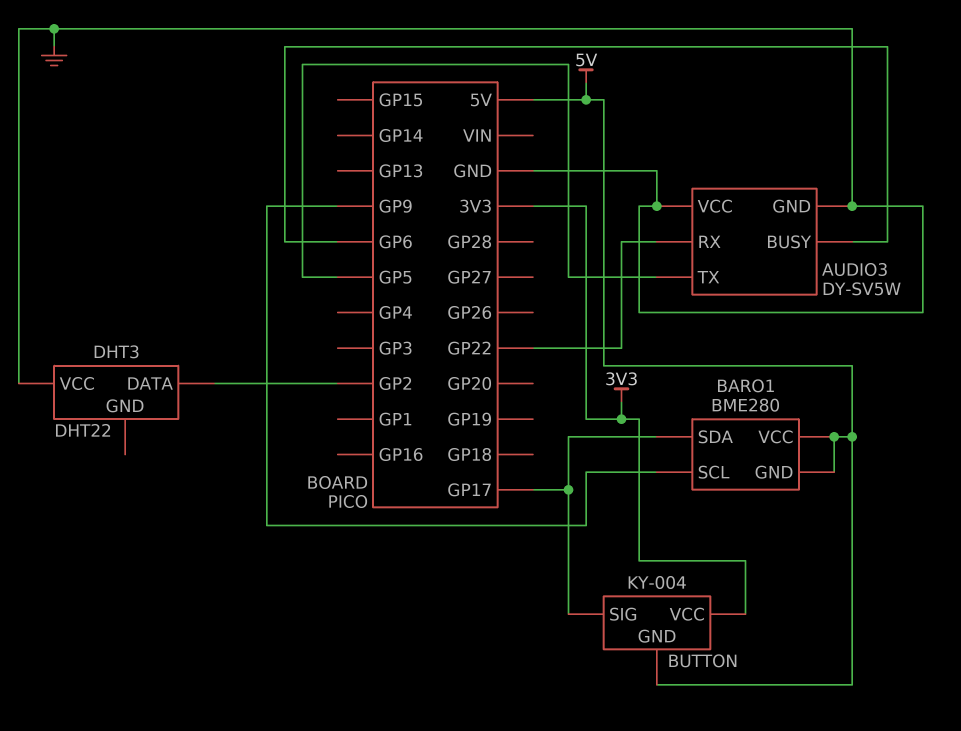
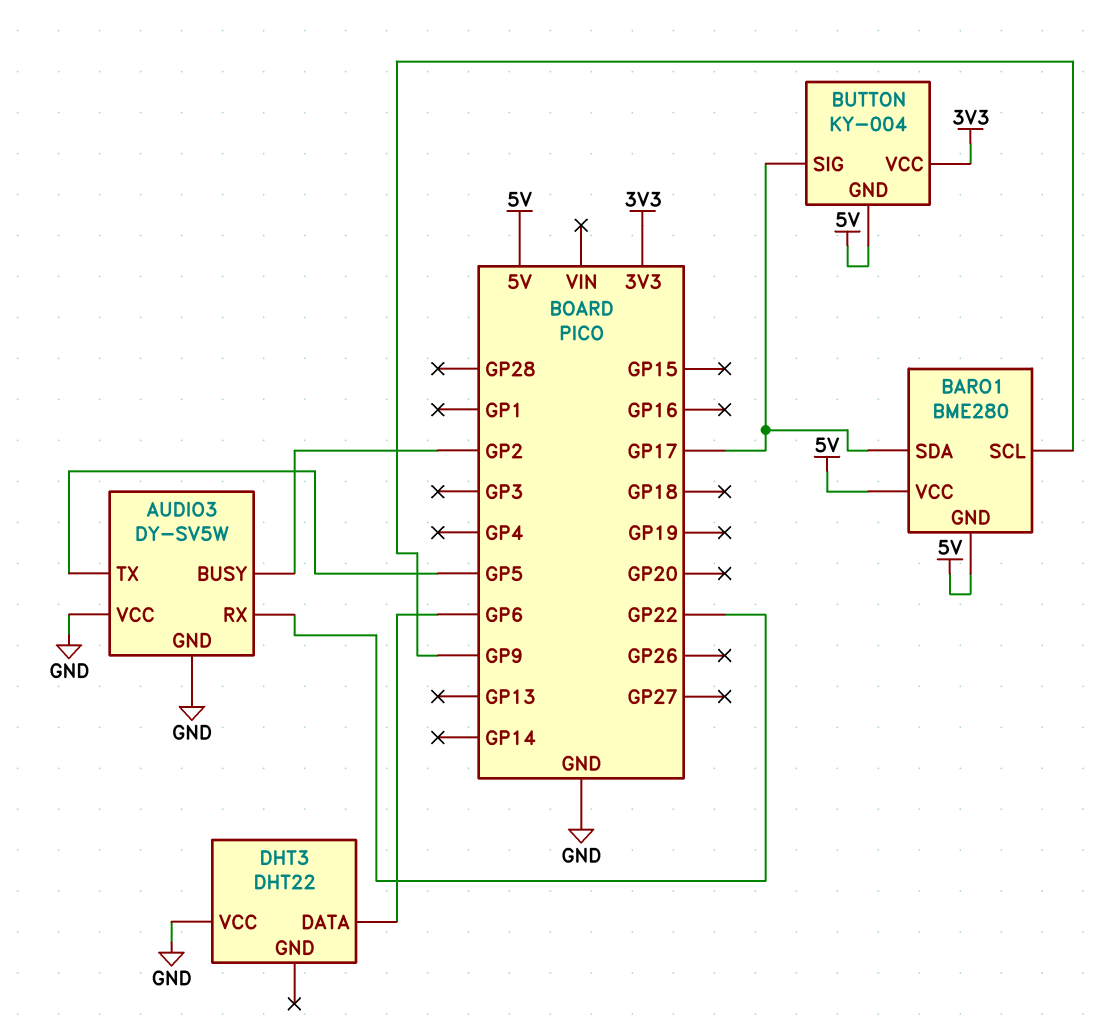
AUDIO3 pin BUSY: GP6 -> GP2
DHT3 pin DATA: GP2 -> GP6

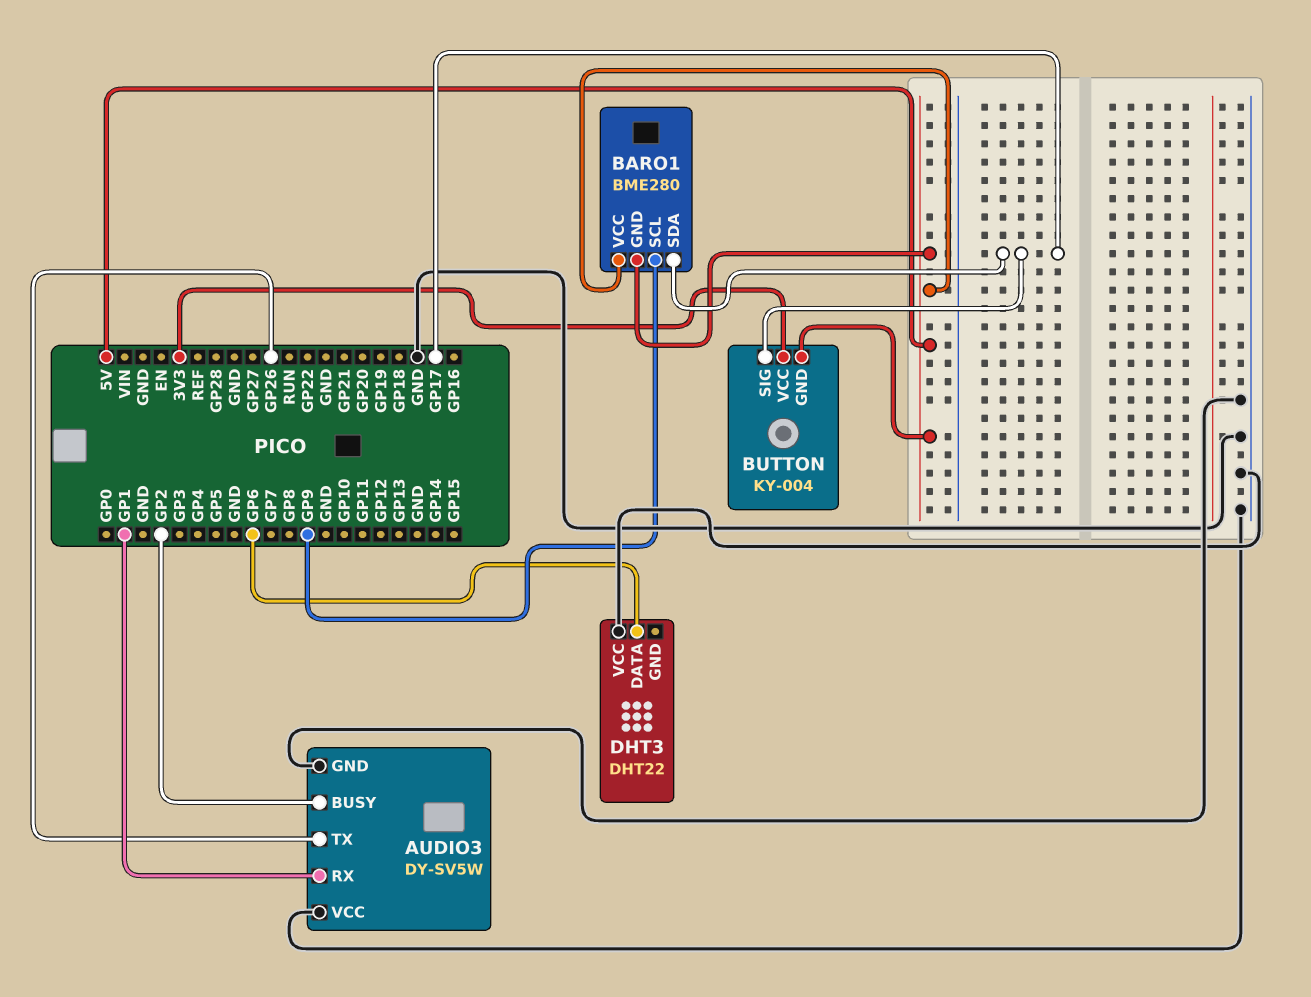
AUDIO3 pin RX: GP22 -> GP1
AUDIO3 pin TX: GP5 -> GP26

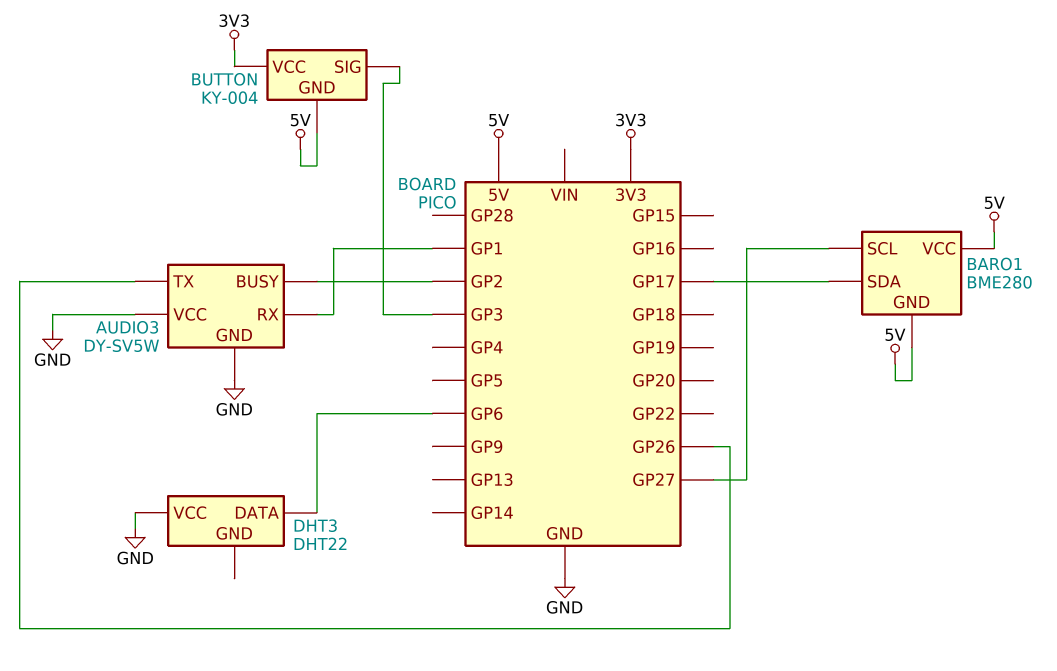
BARO1 pin SCL: GP9 -> GP27
BUTTON pin SIG: GP17 -> GP3

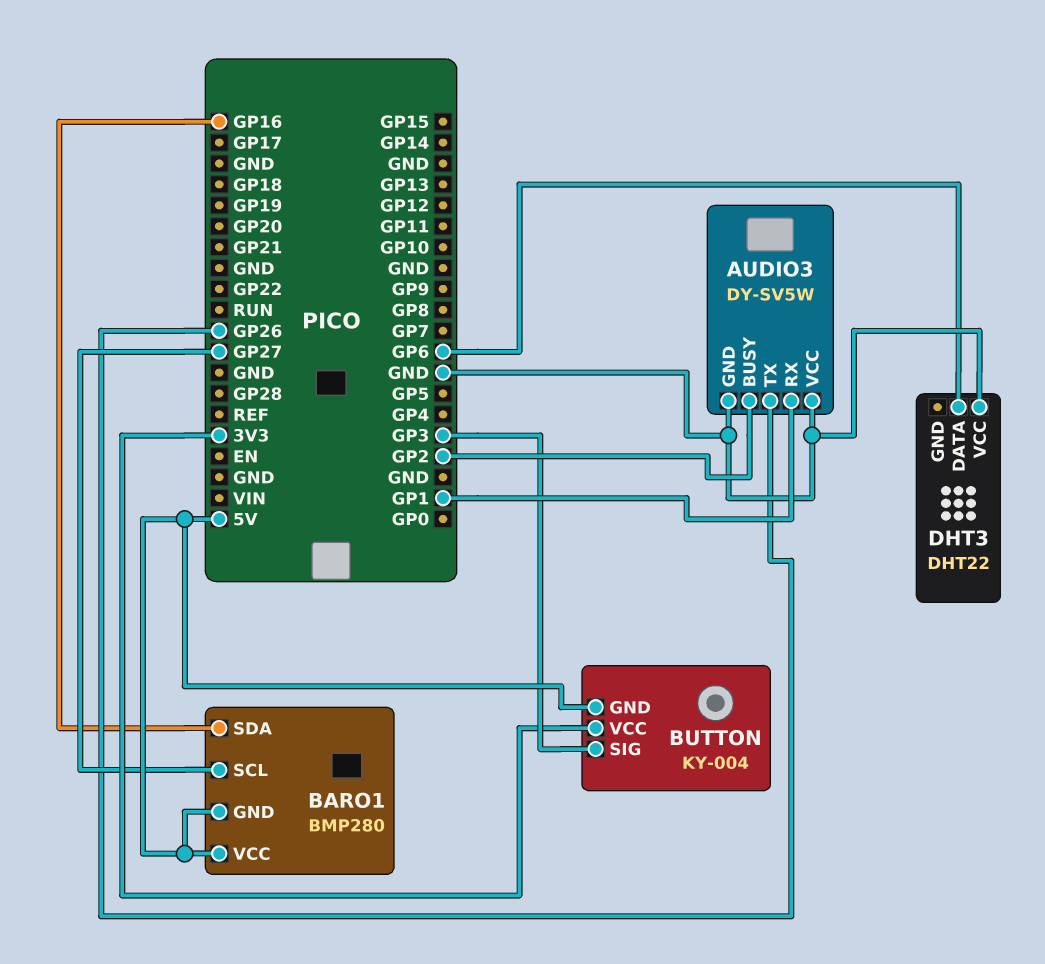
BARO1: BME280 -> BMP280
BARO1 pin SDA: GP17 -> GP16

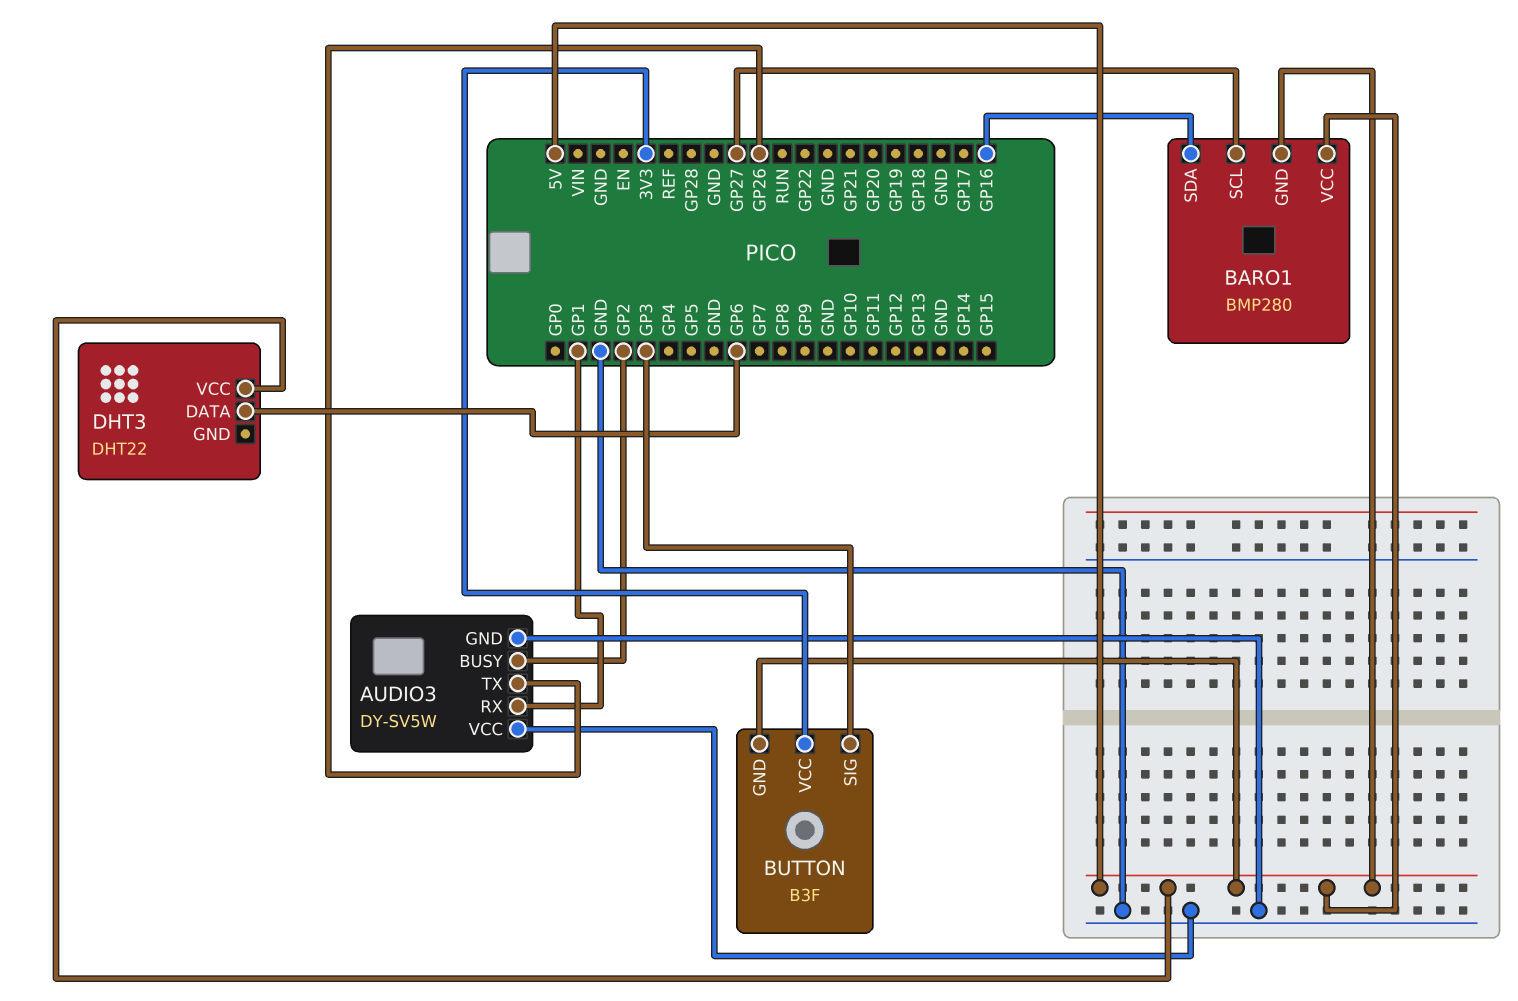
BUTTON: KY-004 -> B3F
DHT3 pin VCC: GND -> 5V

